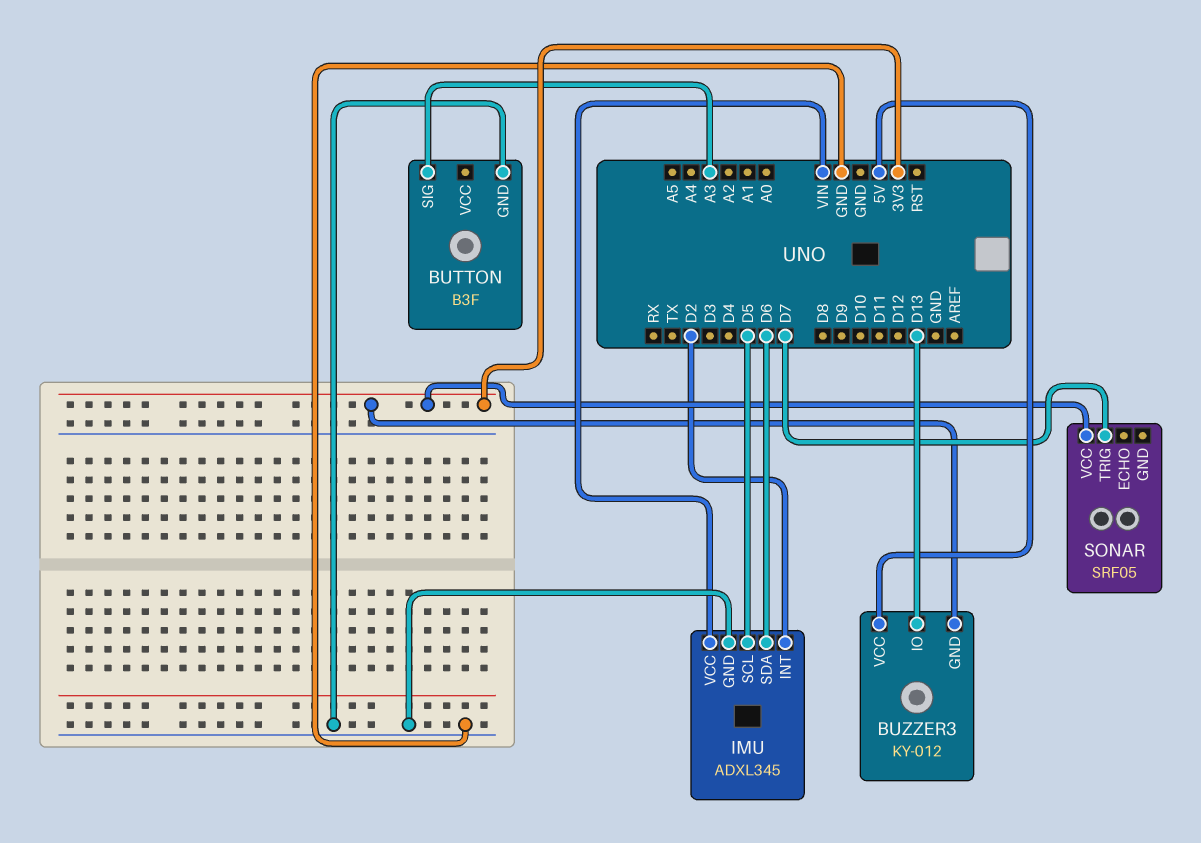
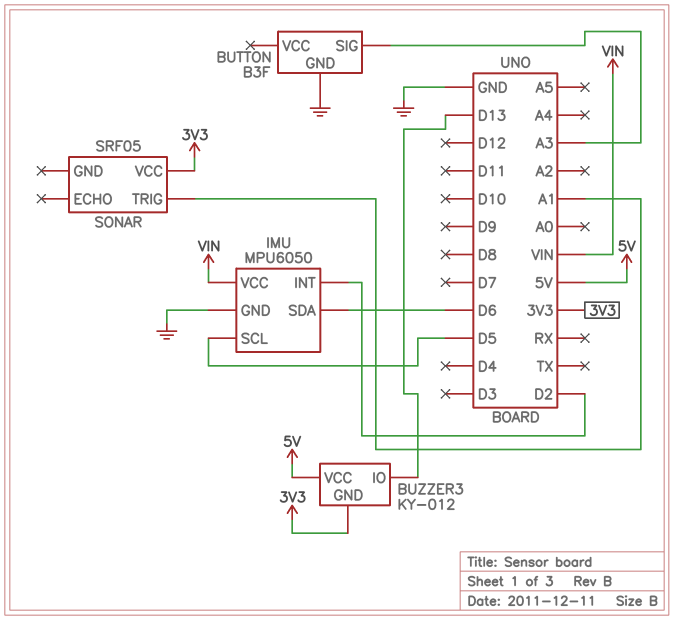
IMU: ADXL345 -> MPU6050
SONAR pin TRIG: D7 -> A1

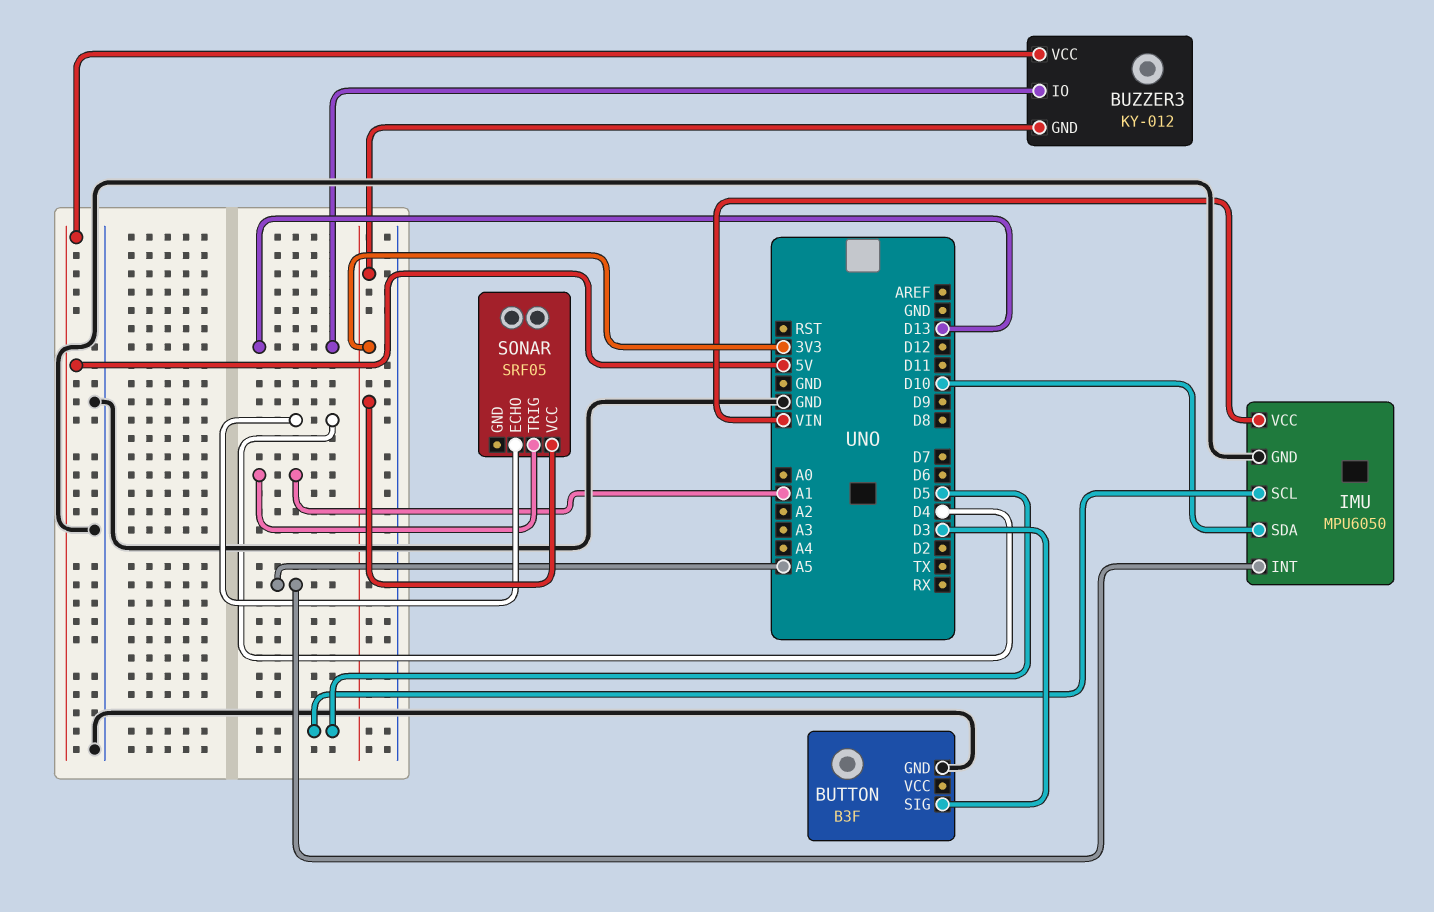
BUTTON pin SIG: A3 -> D3
IMU pin INT: D2 -> A5
IMU pin SDA: D6 -> D10
SONAR pin ECHO: none -> D4

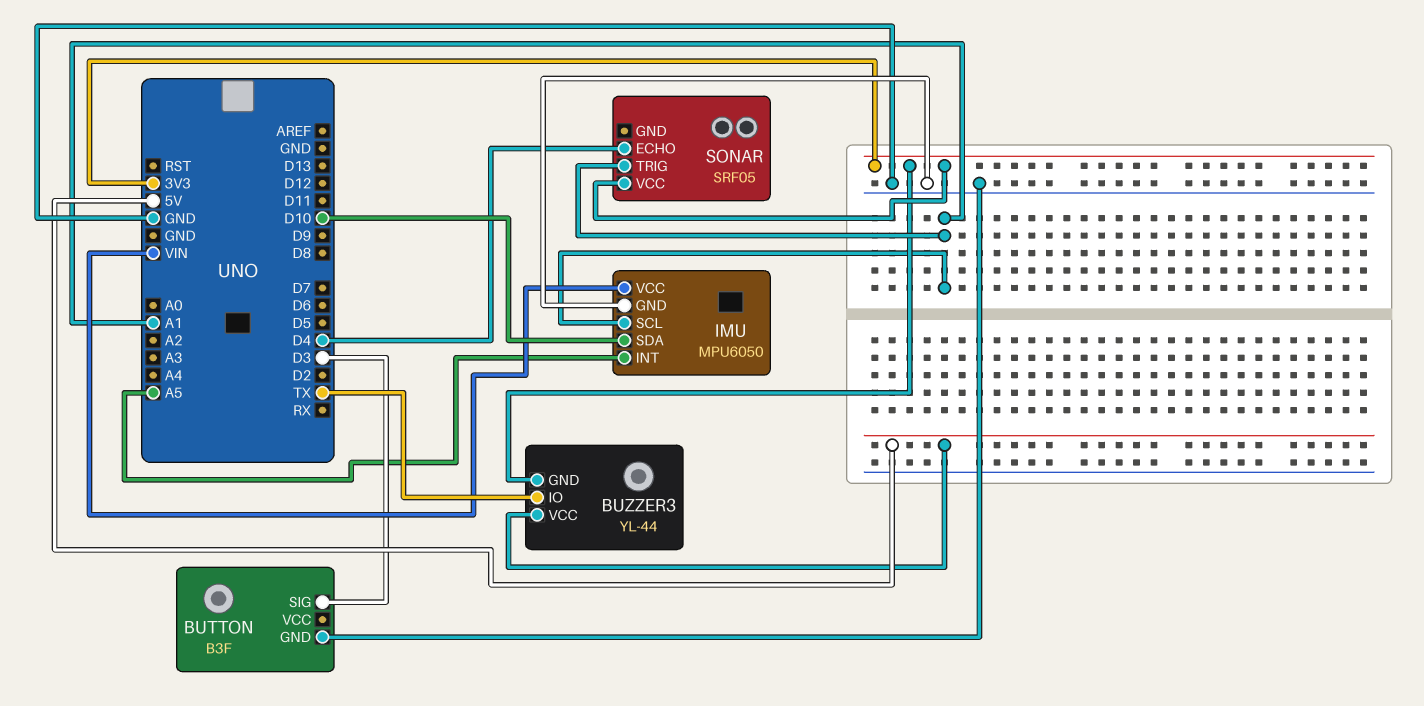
BUZZER3: KY-012 -> YL-44
BUZZER3 pin IO: D13 -> TX
IMU pin SCL: D5 -> A1

